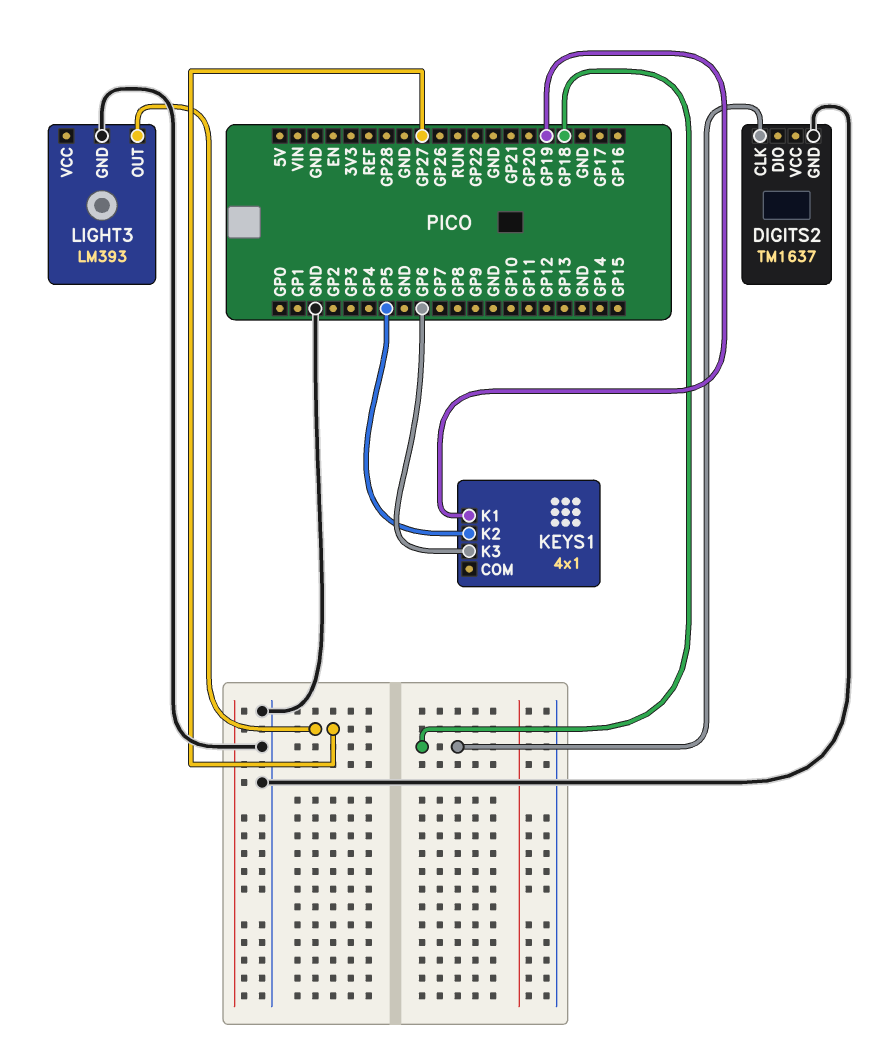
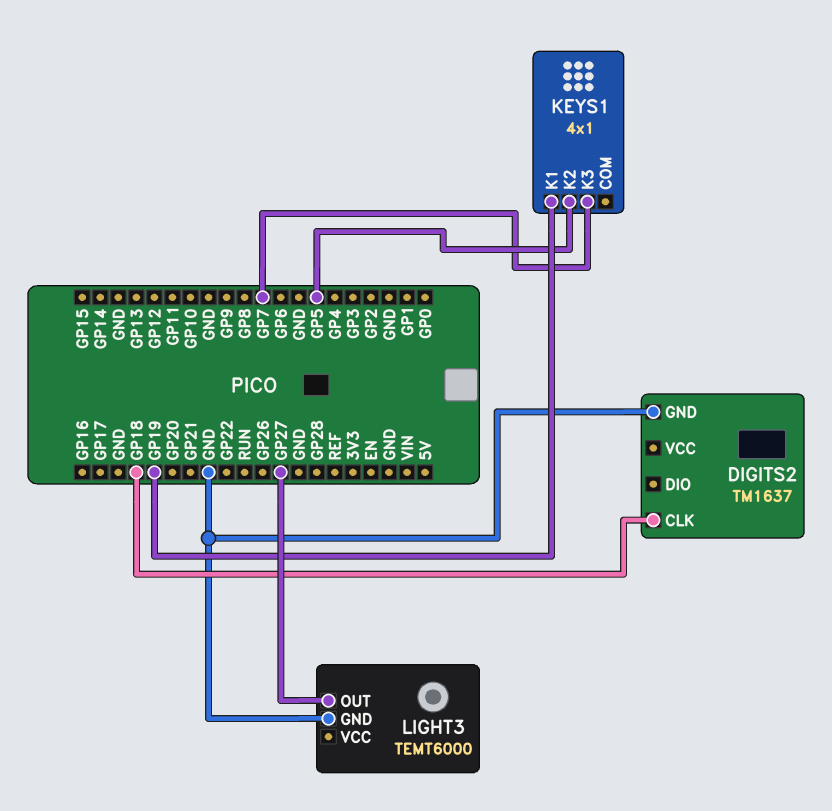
KEYS1 pin K3: GP6 -> GP7
LIGHT3: LM393 -> TEMT6000

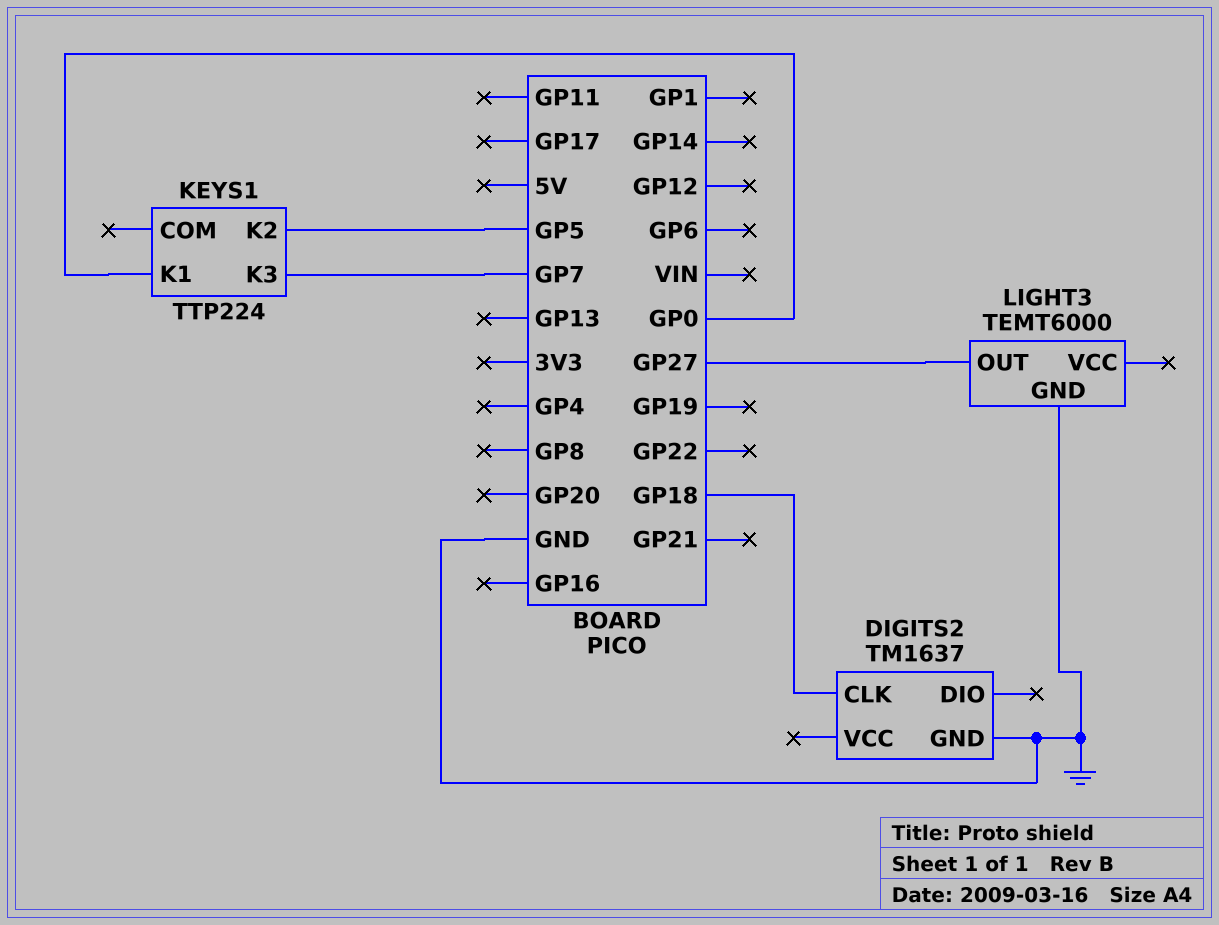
KEYS1: 4x1 -> TTP224
KEYS1 pin K1: GP19 -> GP0

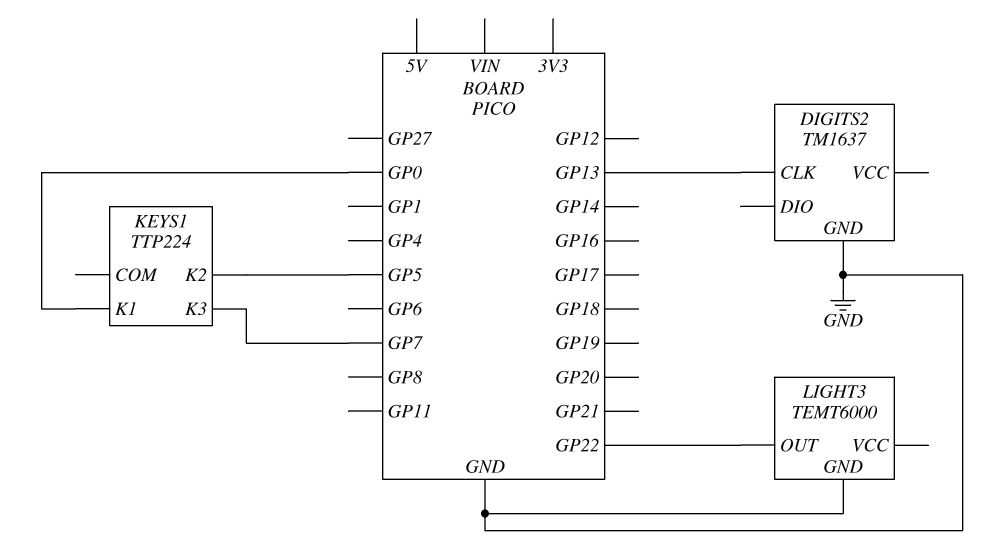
DIGITS2 pin CLK: GP18 -> GP13
LIGHT3 pin OUT: GP27 -> GP22

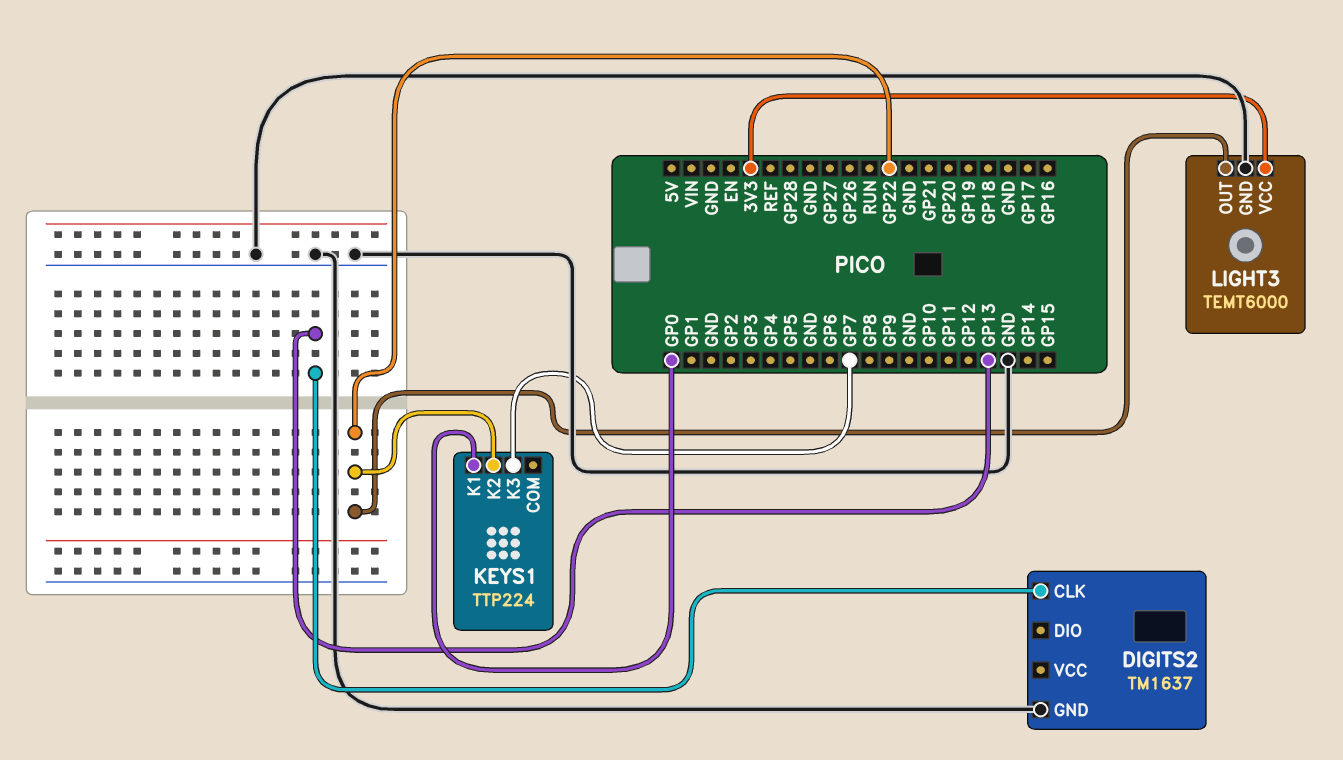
KEYS1 pin K2: GP5 -> GP22
LIGHT3 pin VCC: none -> 3V3

